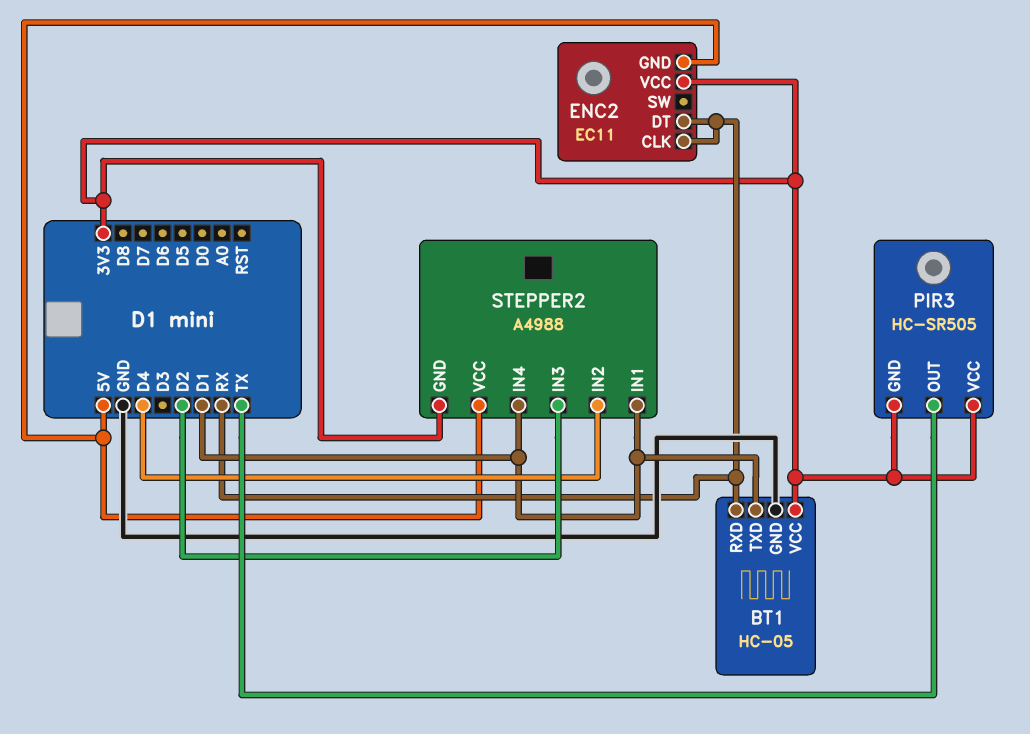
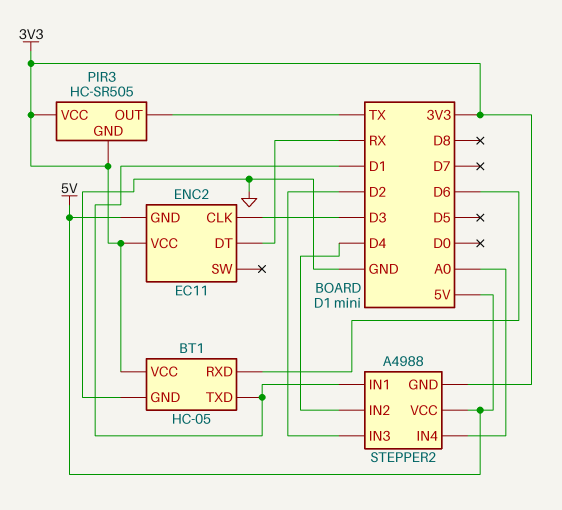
BT1 pin RXD: RX -> D6
ENC2 pin CLK: RX -> D3
STEPPER2 pin IN4: D1 -> A0

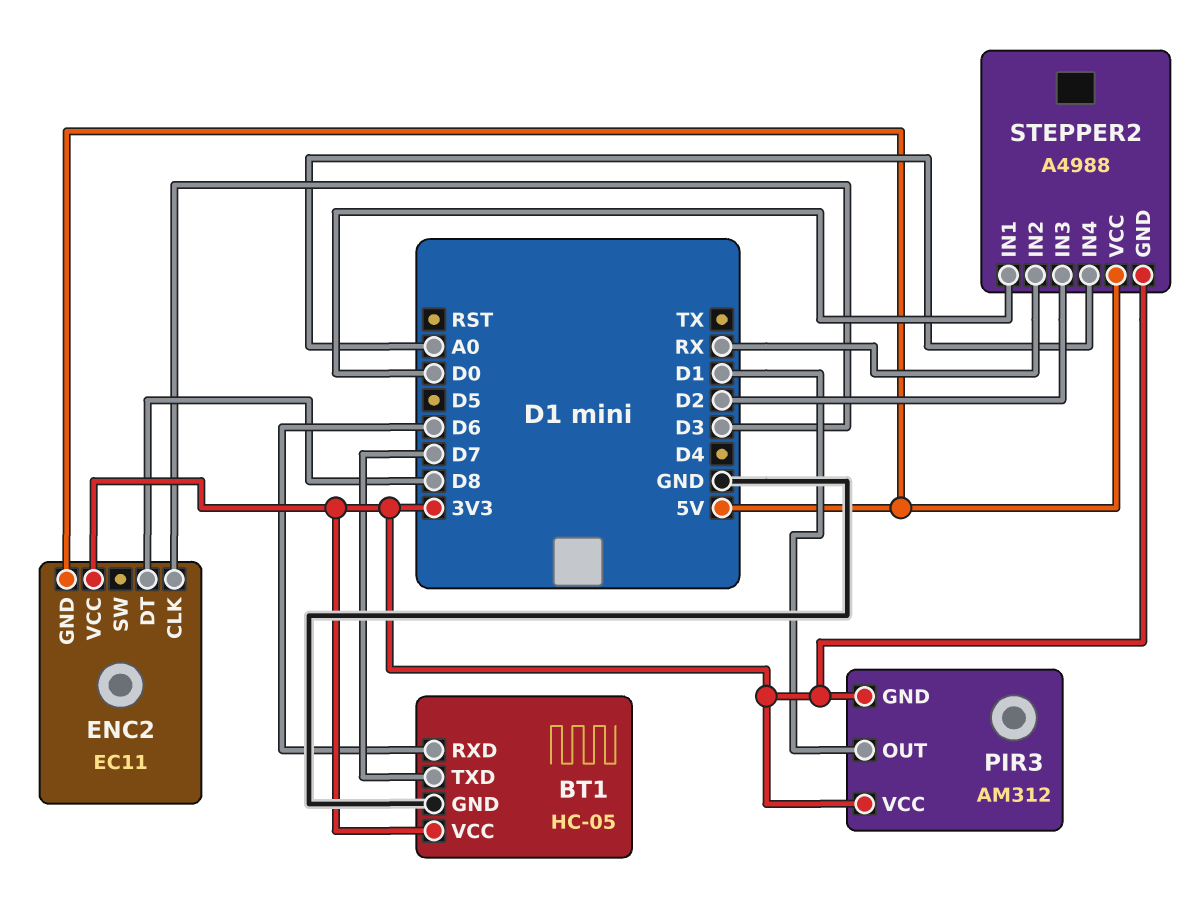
BT1 pin TXD: D1 -> D7
ENC2 pin DT: RX -> D8
PIR3: HC-SR505 -> AM312
PIR3 pin OUT: TX -> D1
STEPPER2 pin IN1: D1 -> D0
STEPPER2 pin IN2: D4 -> RX

